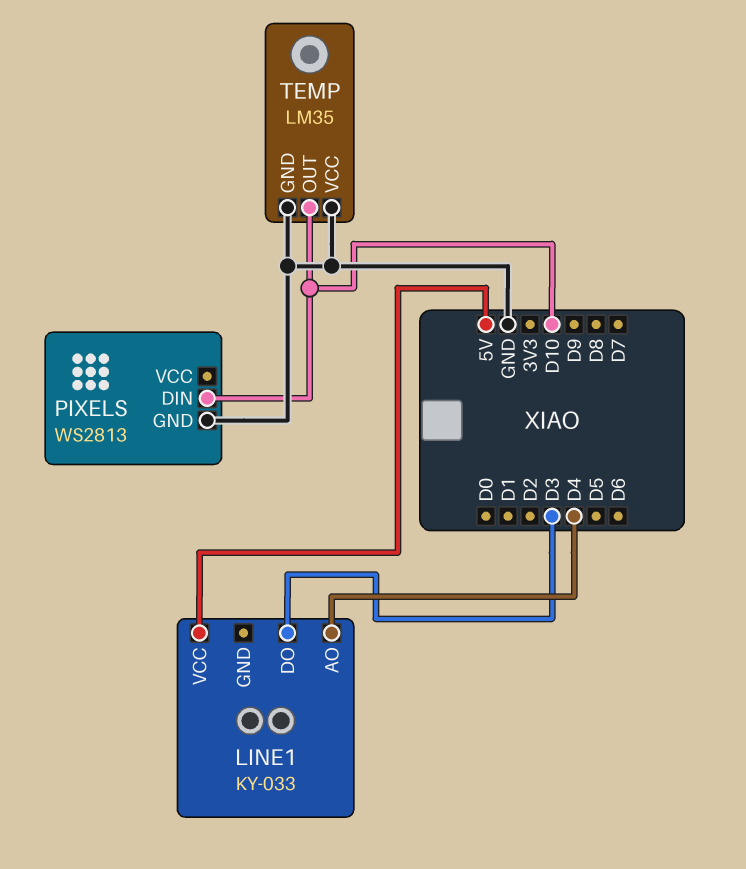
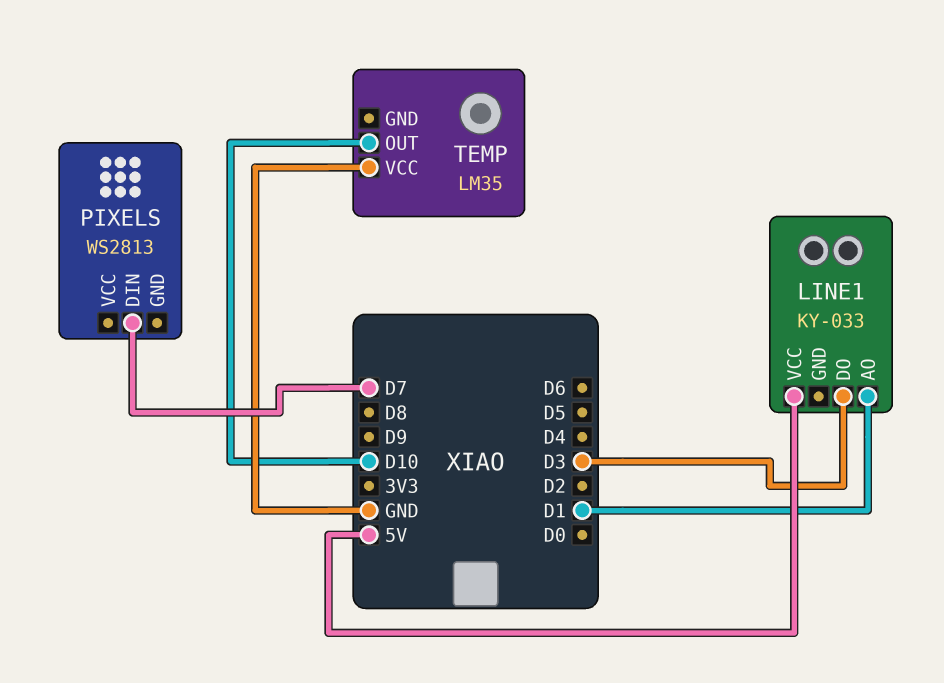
LINE1 pin AO: D4 -> D1
PIXELS pin DIN: D10 -> D7
PIXELS pin GND: GND -> none
TEMP pin GND: GND -> none

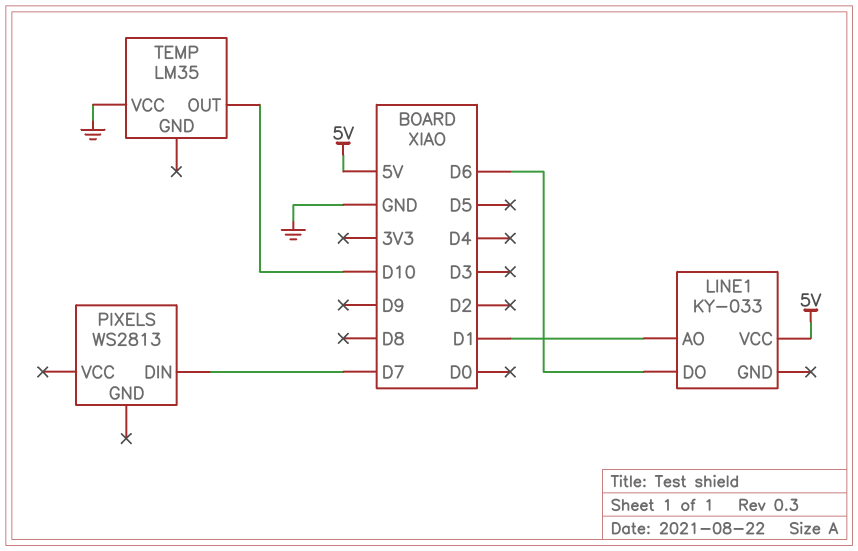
LINE1 pin DO: D3 -> D6

